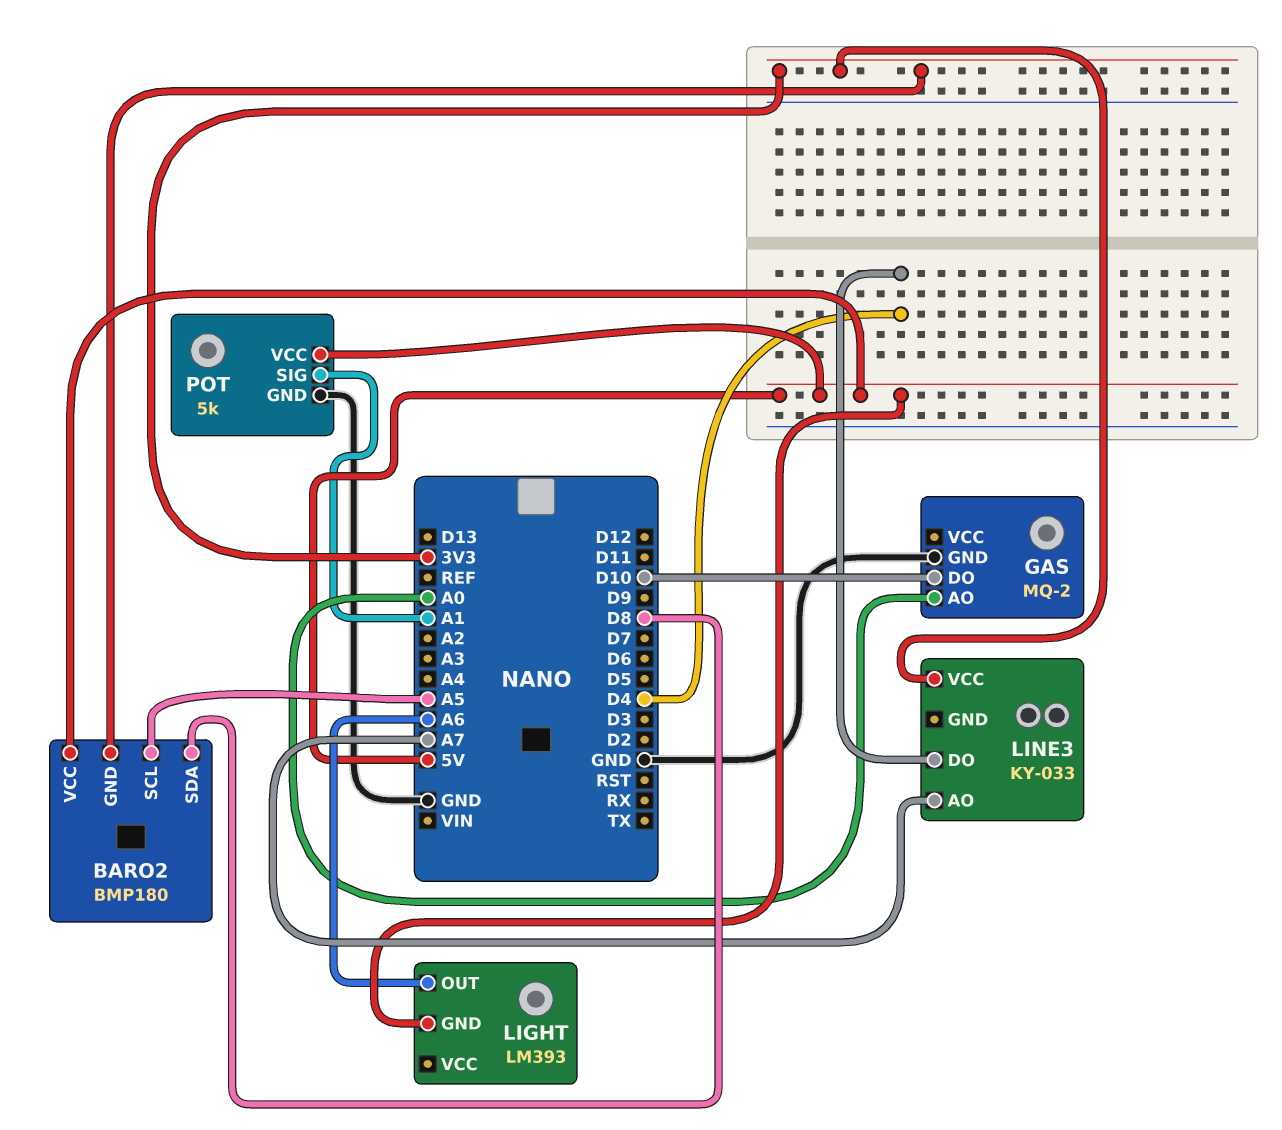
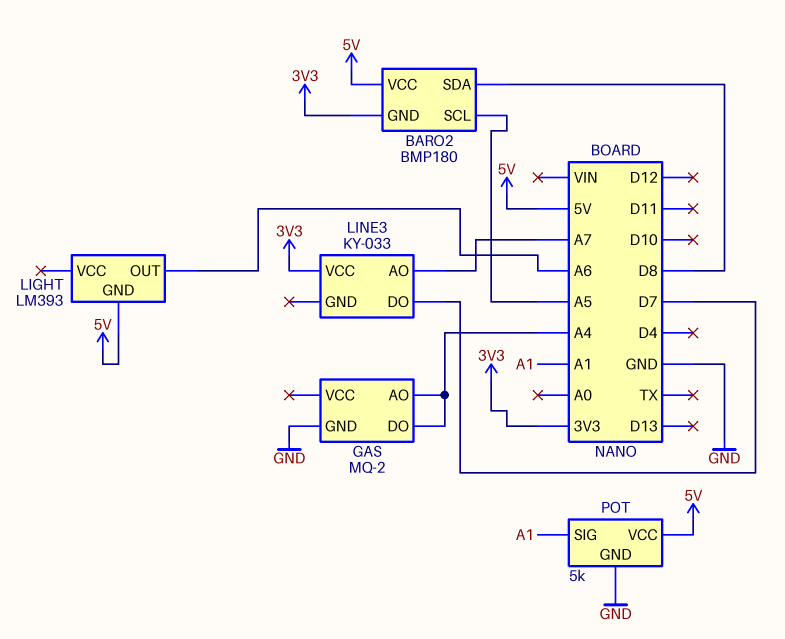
GAS pin AO: A0 -> A4
GAS pin DO: D10 -> A4
LINE3 pin DO: D4 -> D7

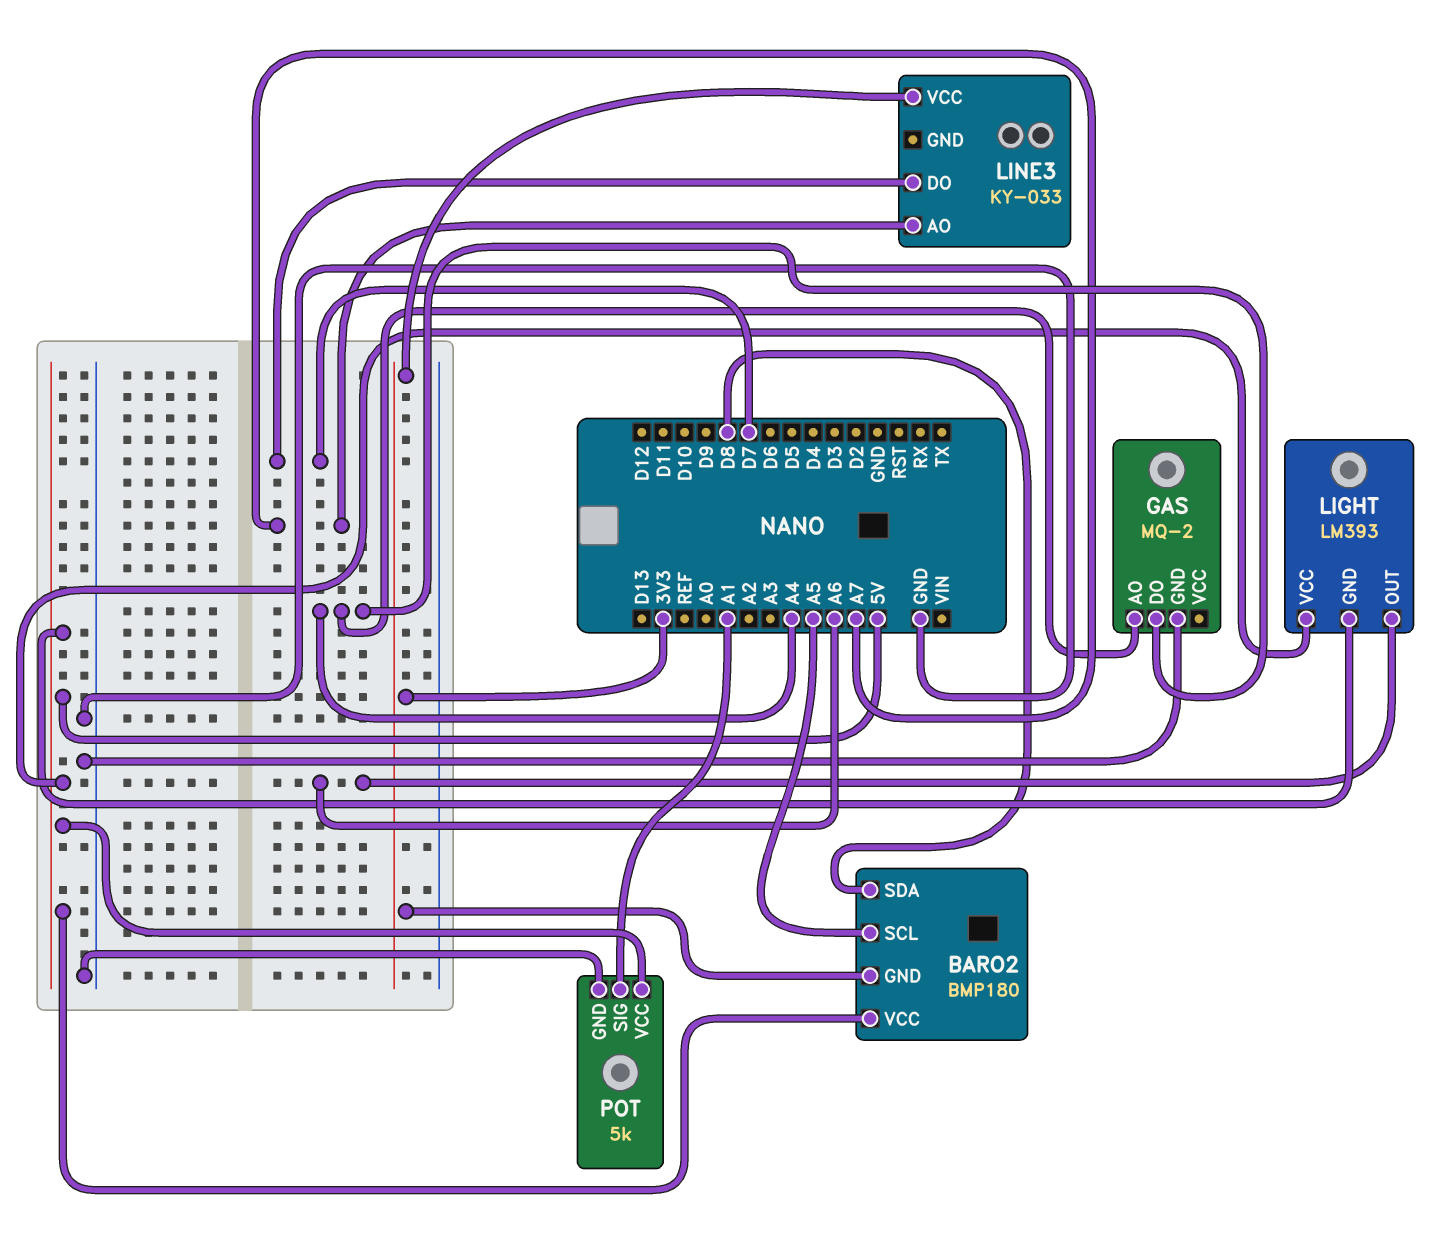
LIGHT pin VCC: none -> 5V

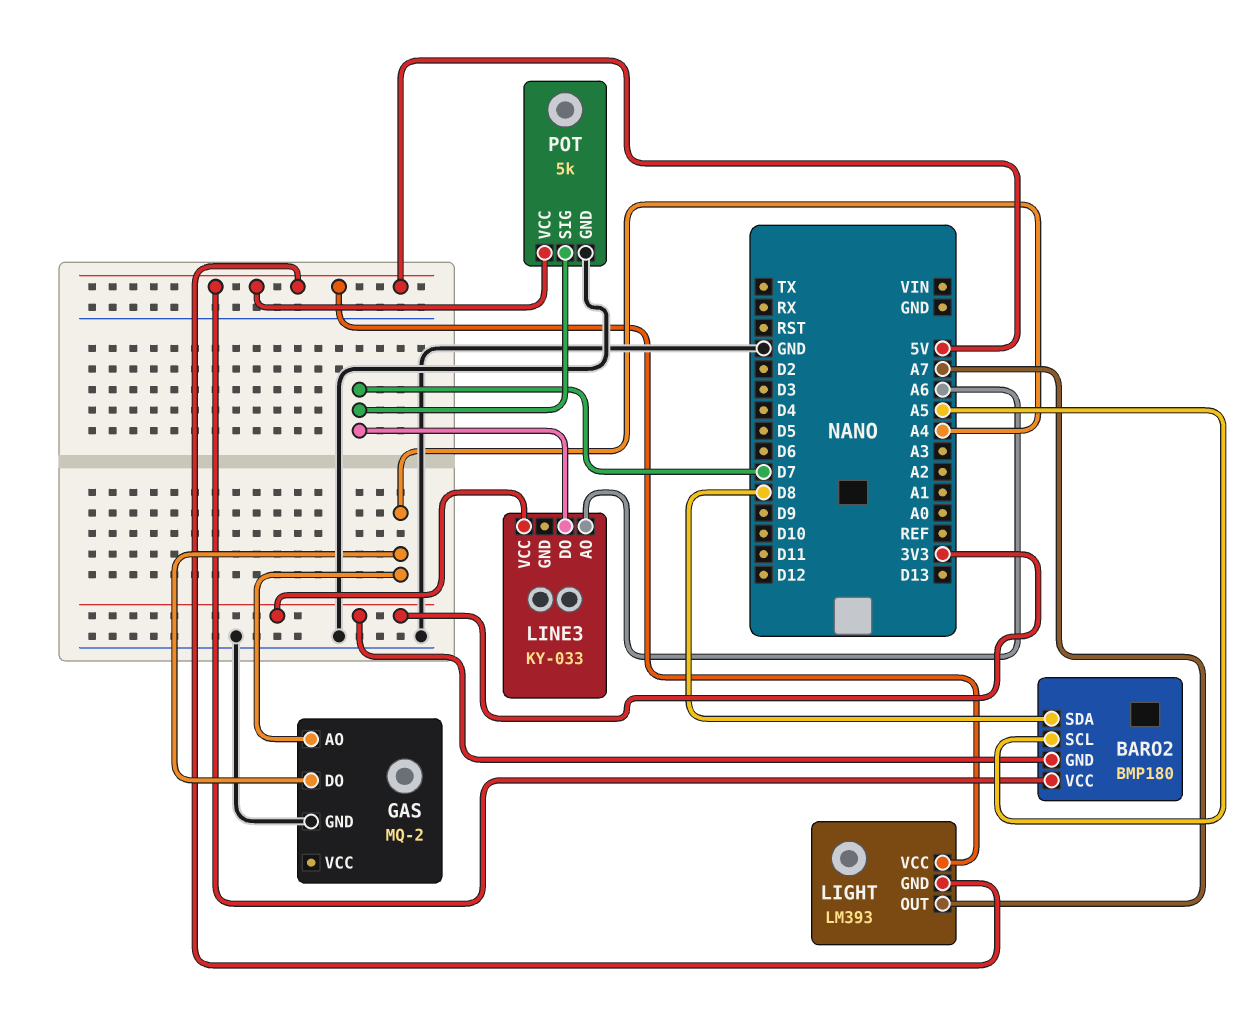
LIGHT pin OUT: A6 -> A7
LINE3 pin AO: A7 -> A6
POT pin SIG: A1 -> D7

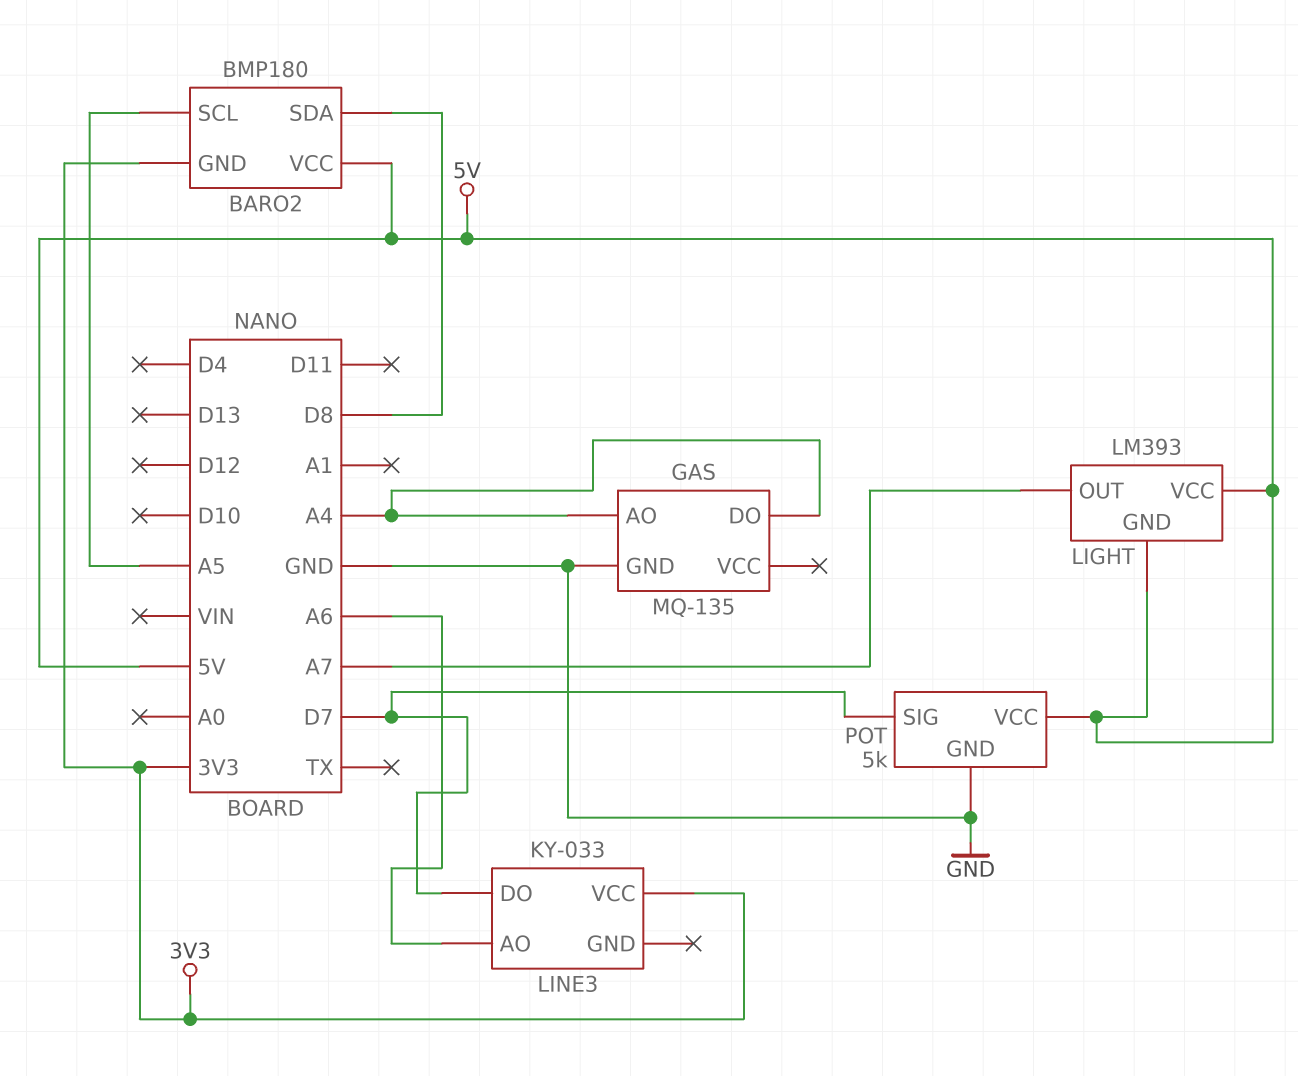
GAS: MQ-2 -> MQ-135

